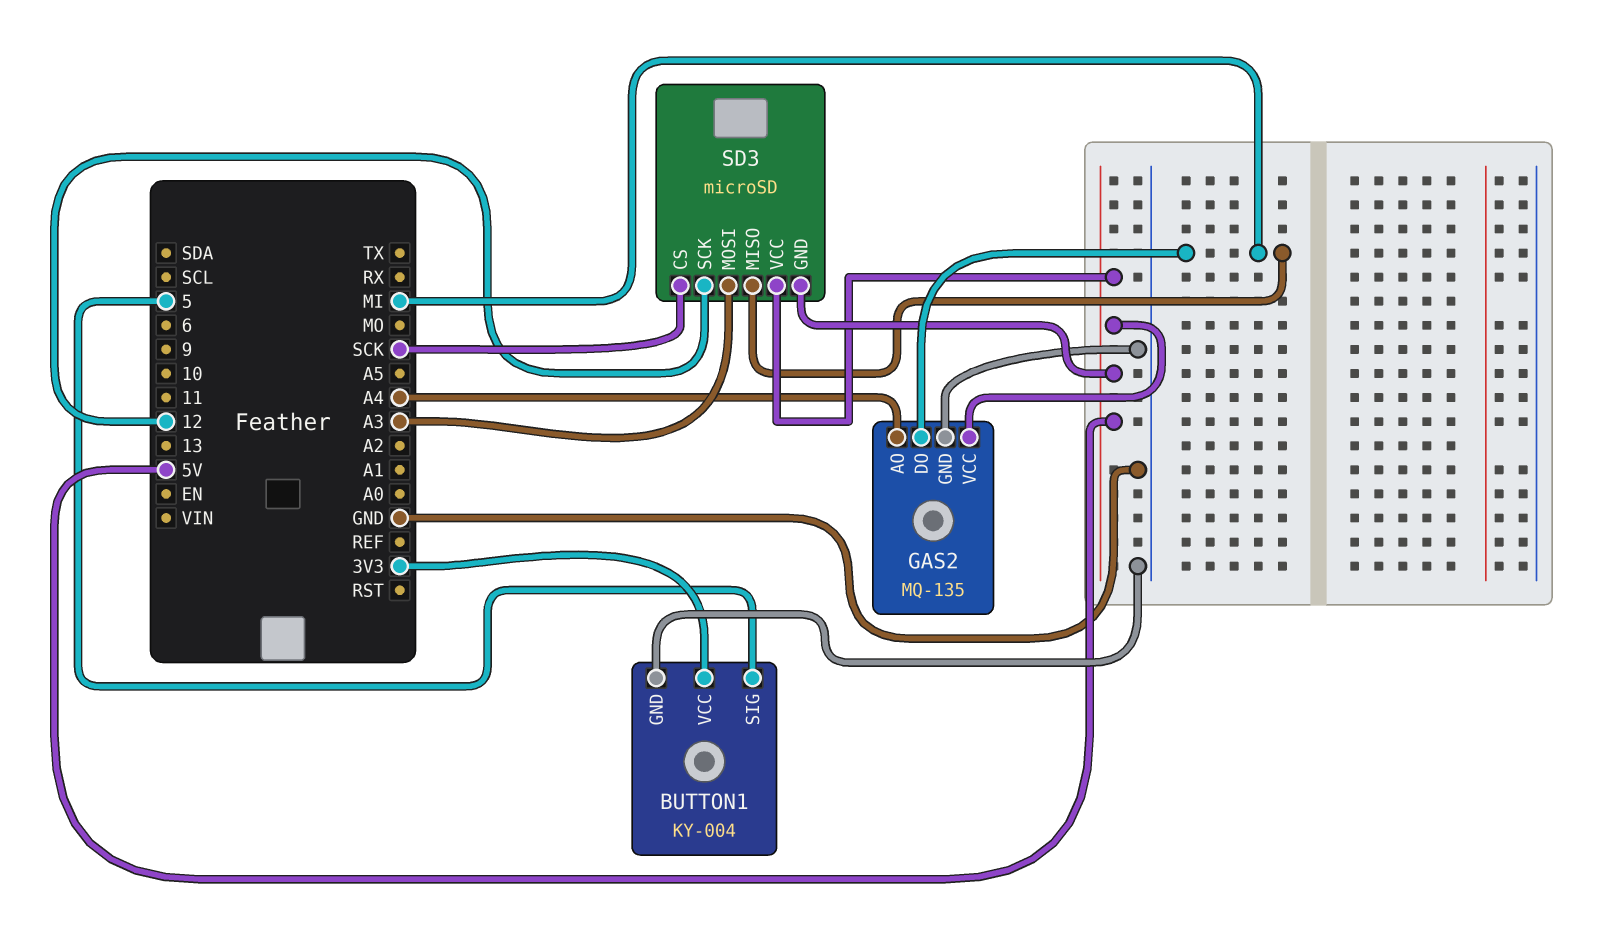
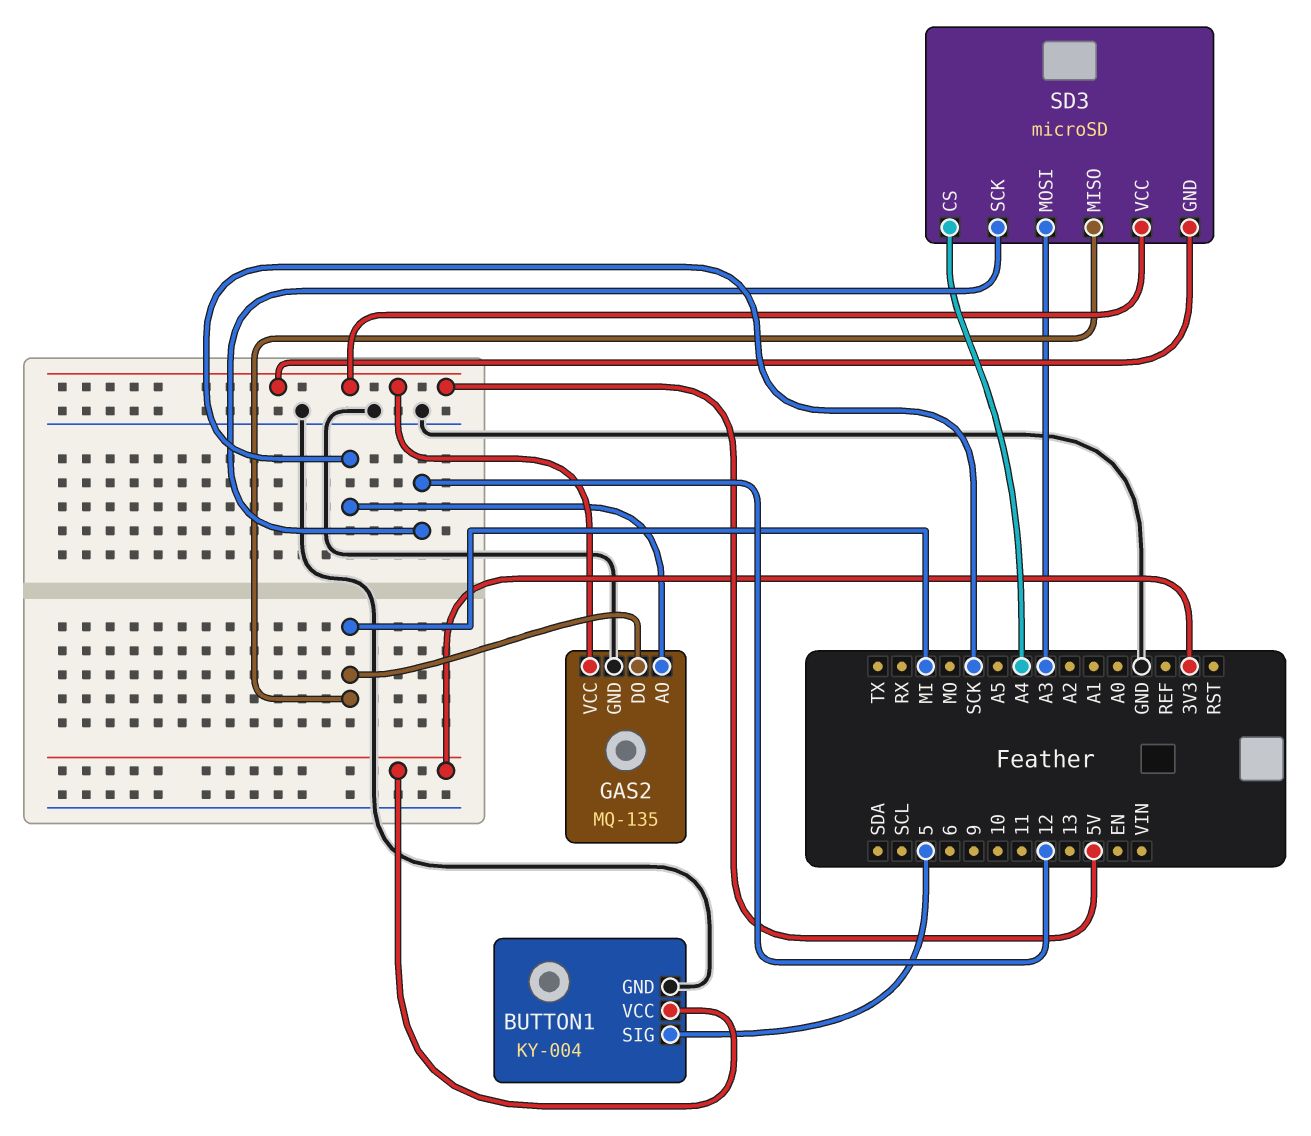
GAS2 pin AO: A4 -> SCK
SD3 pin CS: SCK -> A4

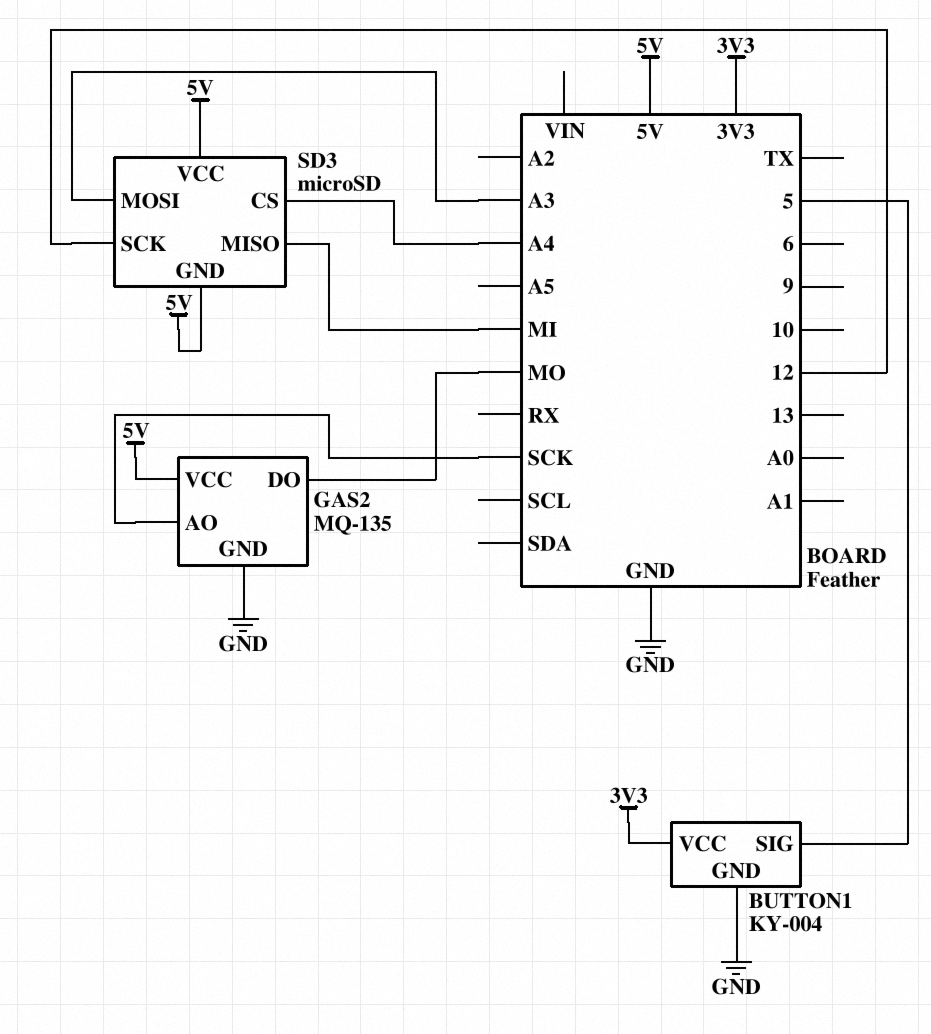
GAS2 pin DO: MI -> MO

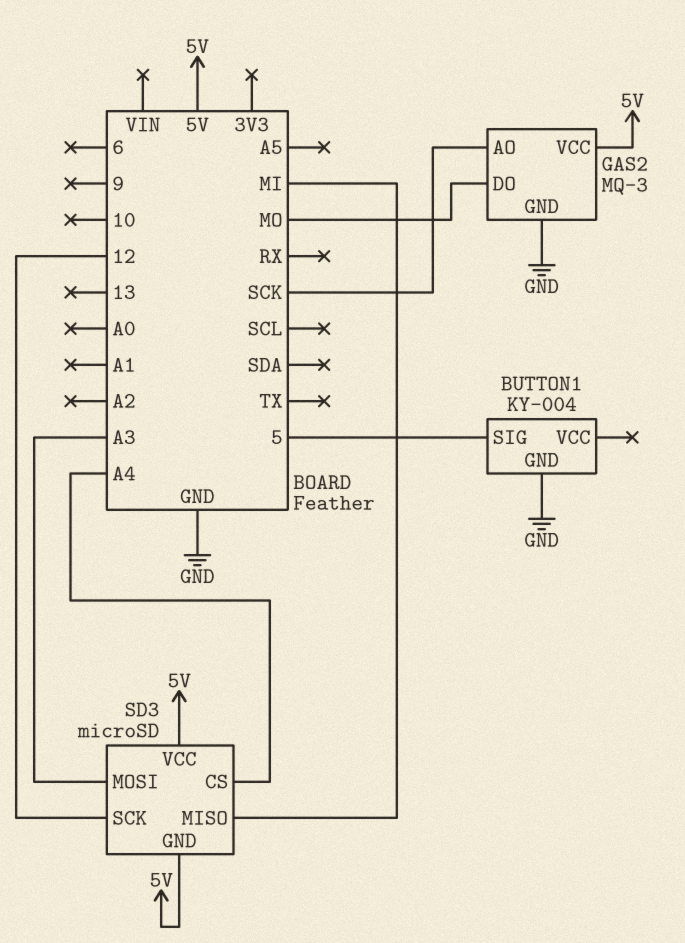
BUTTON1 pin VCC: 3V3 -> none
GAS2: MQ-135 -> MQ-3

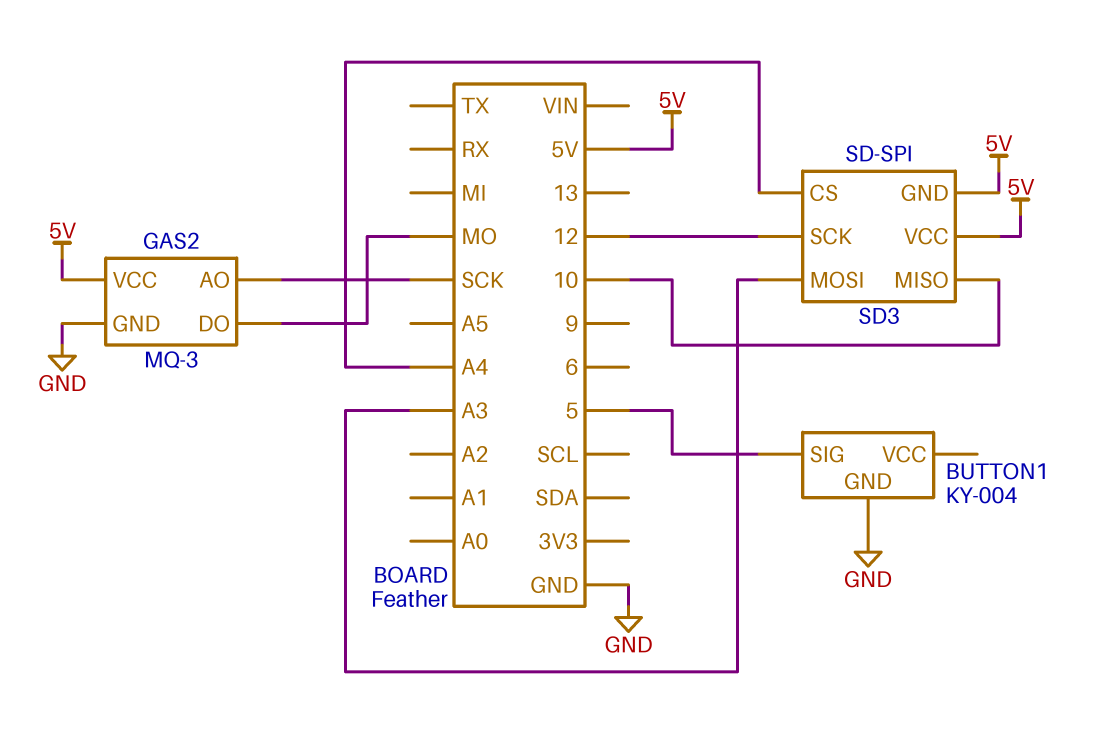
SD3: microSD -> SD-SPI
SD3 pin MISO: MI -> 10

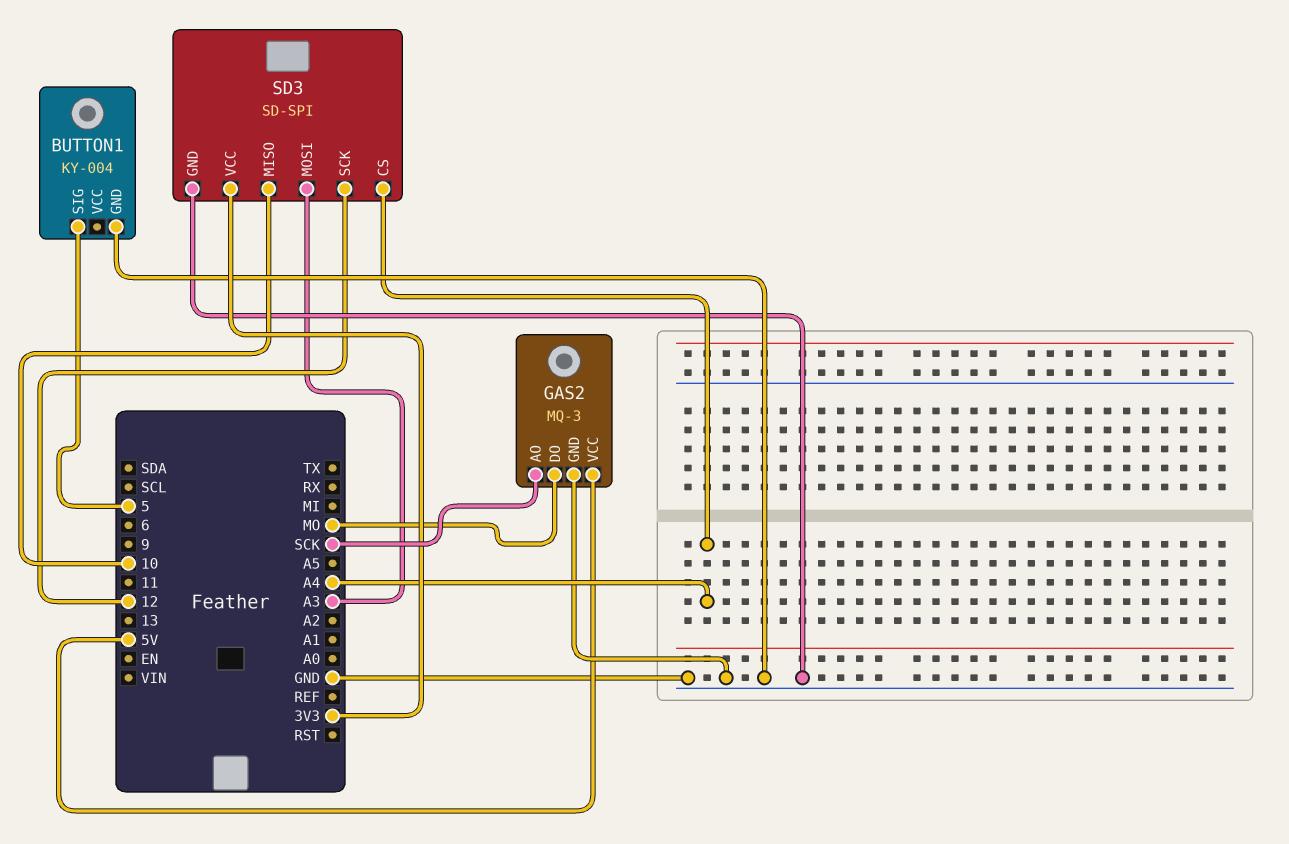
SD3 pin GND: 5V -> GND
SD3 pin VCC: 5V -> 3V3

